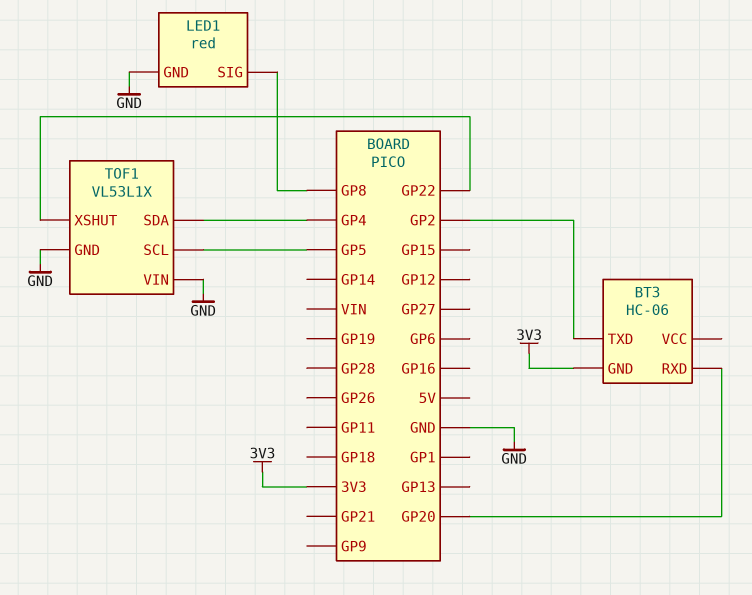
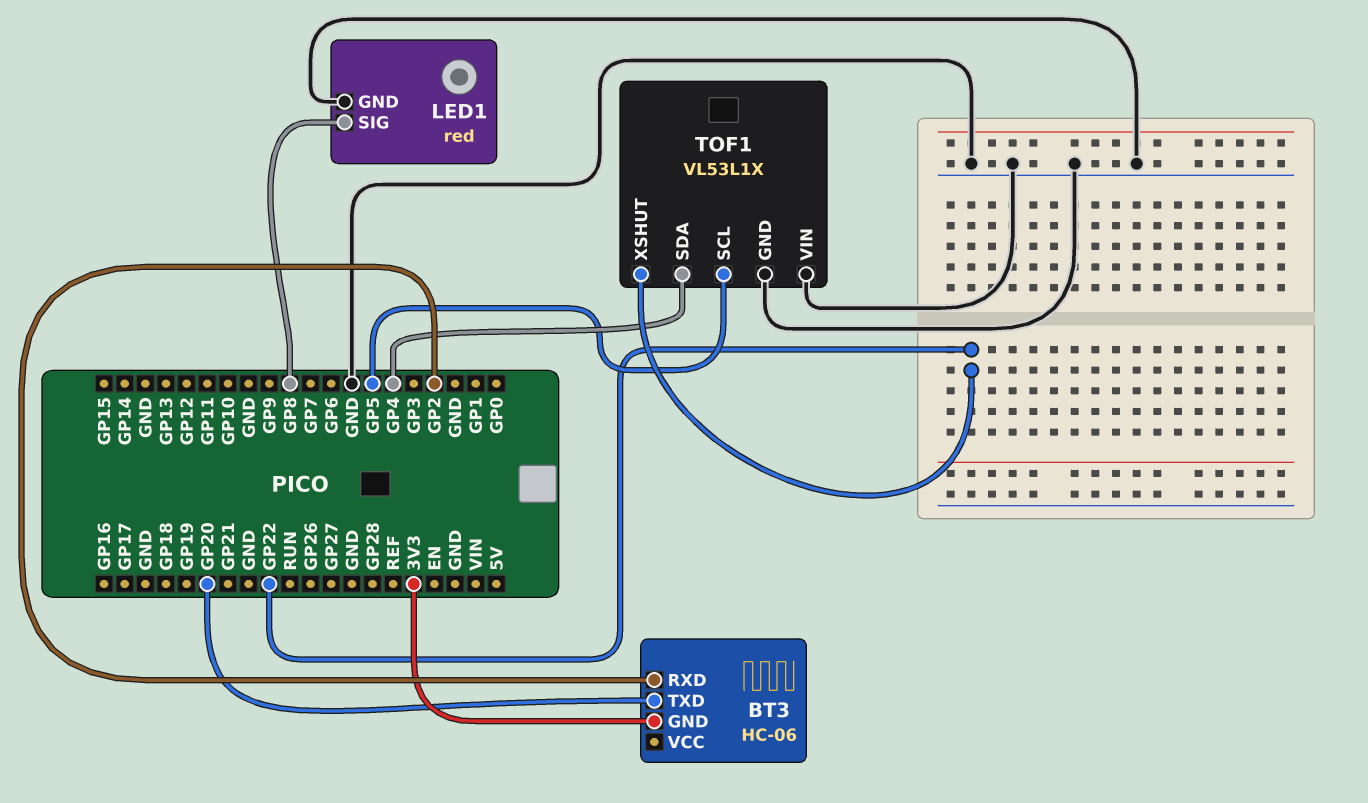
BT3 pin RXD: GP20 -> GP2
BT3 pin TXD: GP2 -> GP20

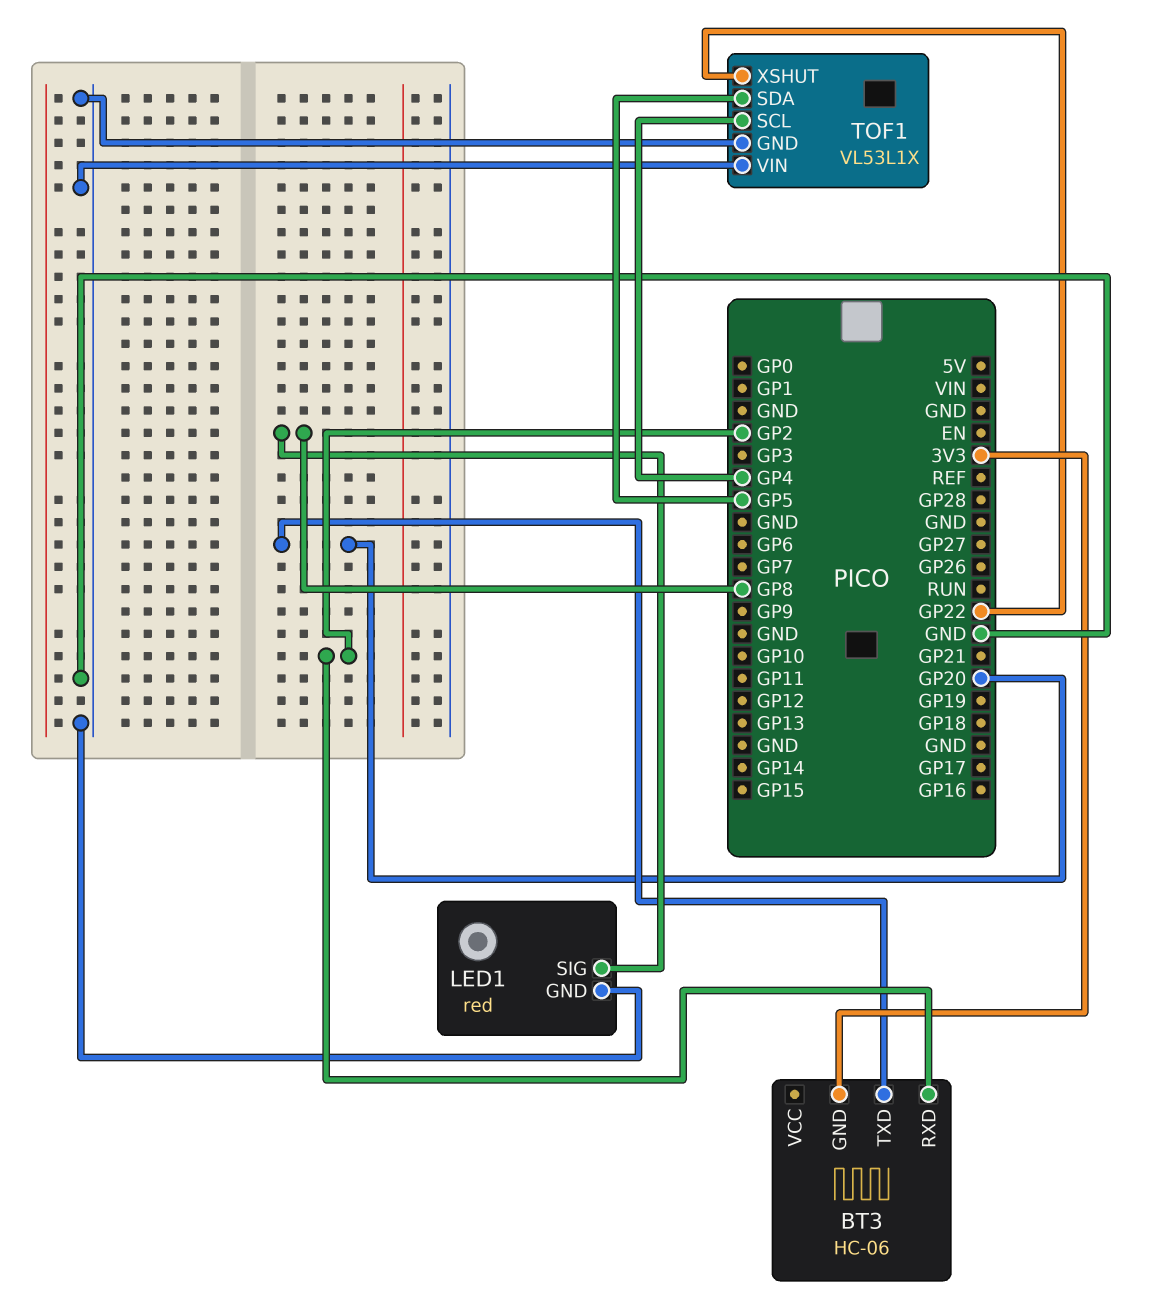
TOF1 pin SCL: GP5 -> GP4
TOF1 pin SDA: GP4 -> GP5

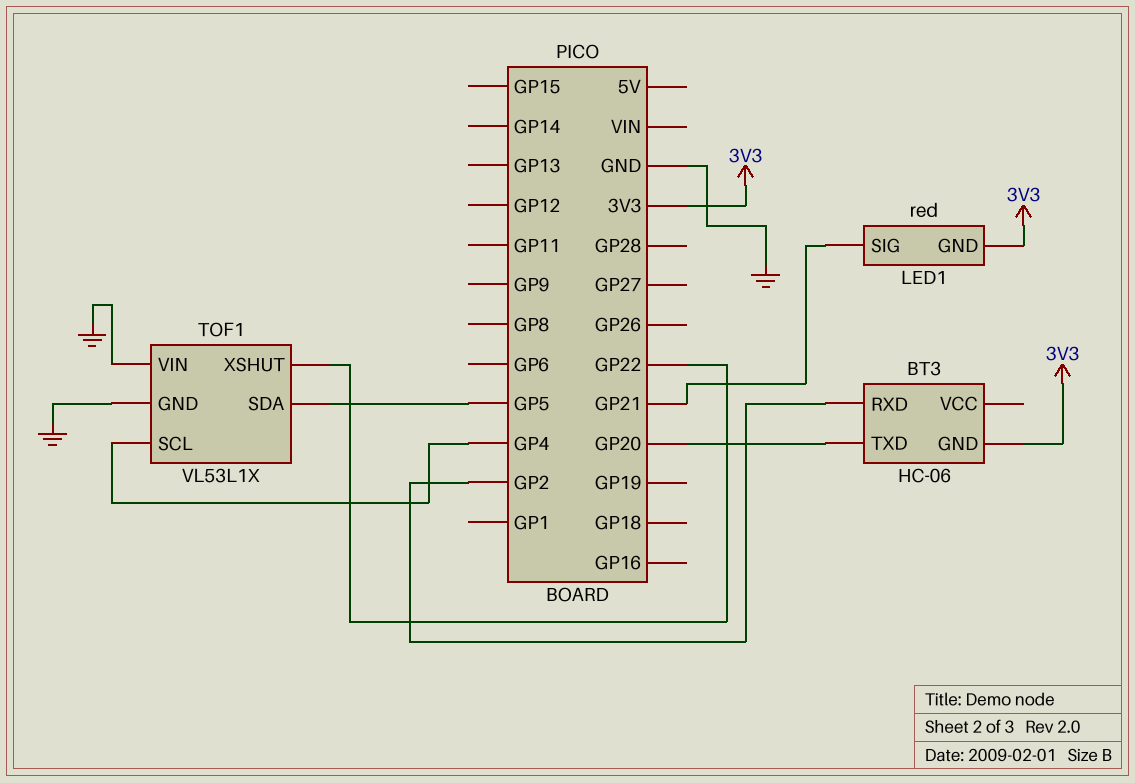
LED1 pin GND: GND -> 3V3
LED1 pin SIG: GP8 -> GP21

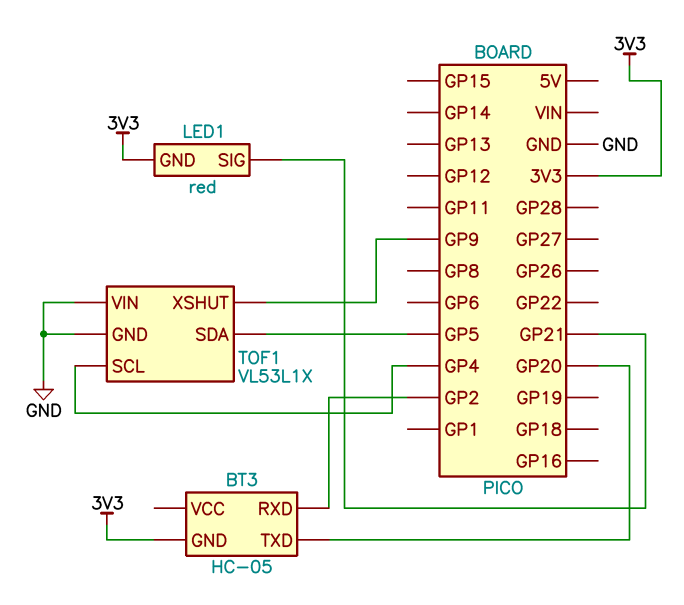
BT3: HC-06 -> HC-05
TOF1 pin XSHUT: GP22 -> GP9

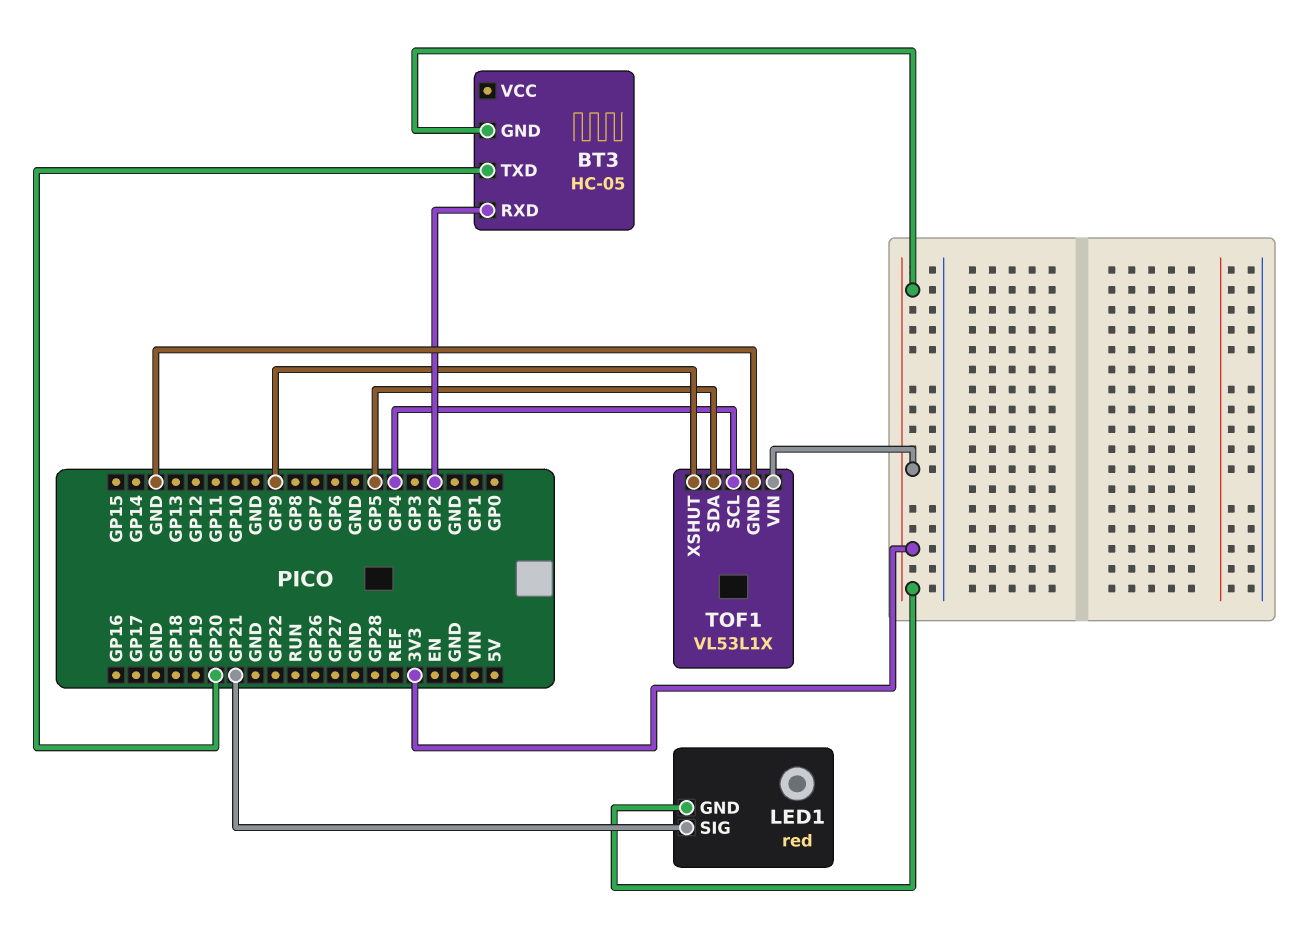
TOF1 pin VIN: GND -> 3V3

